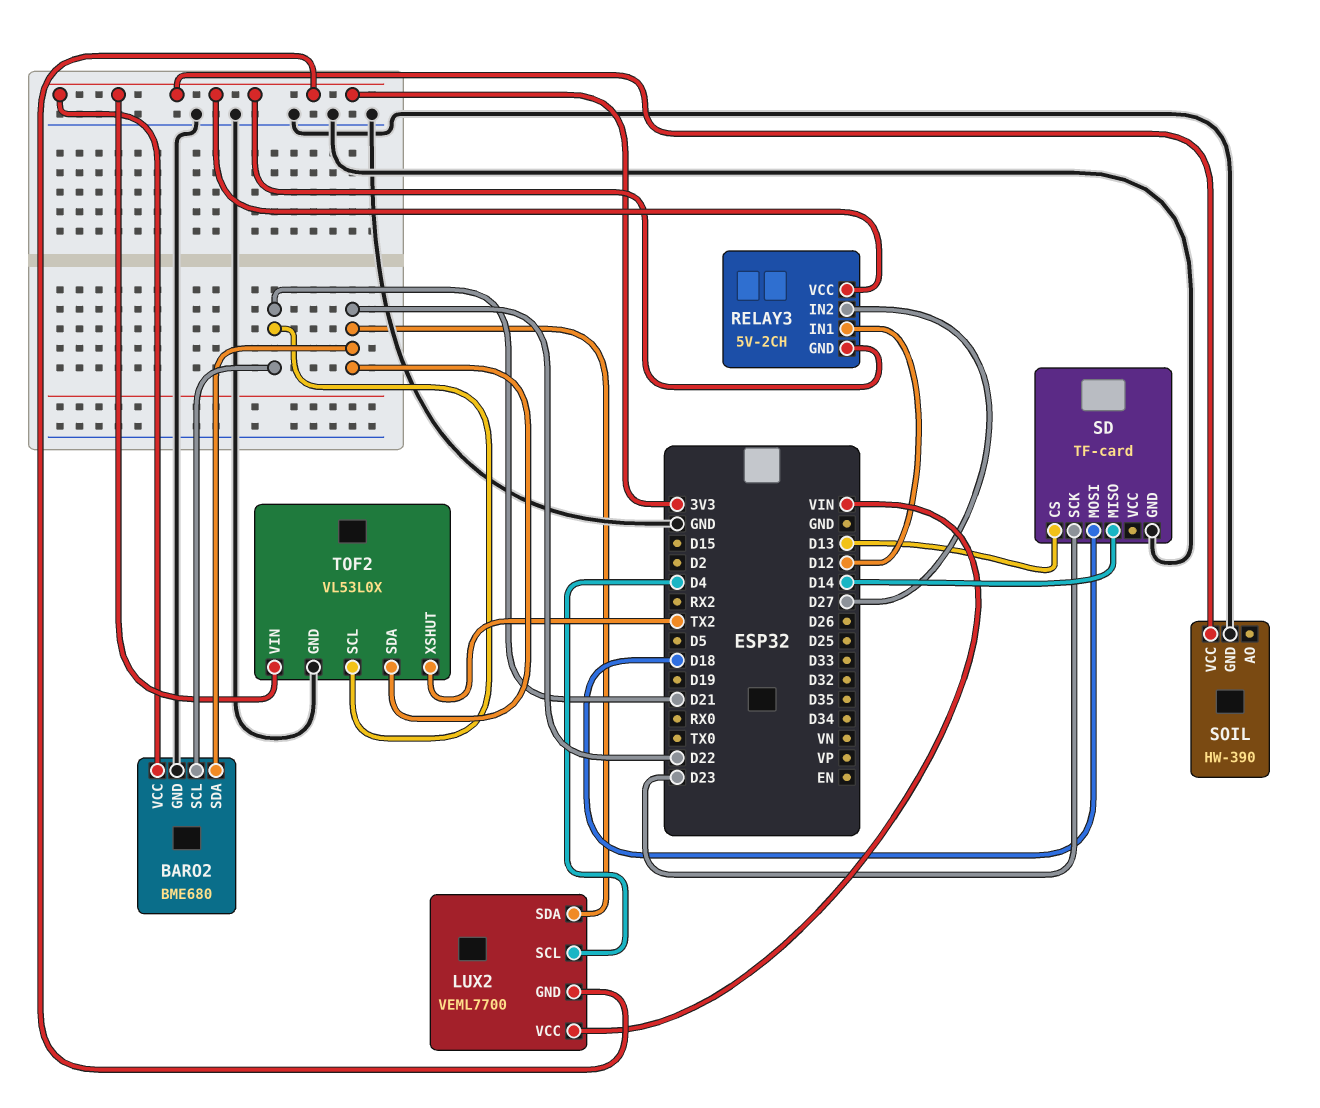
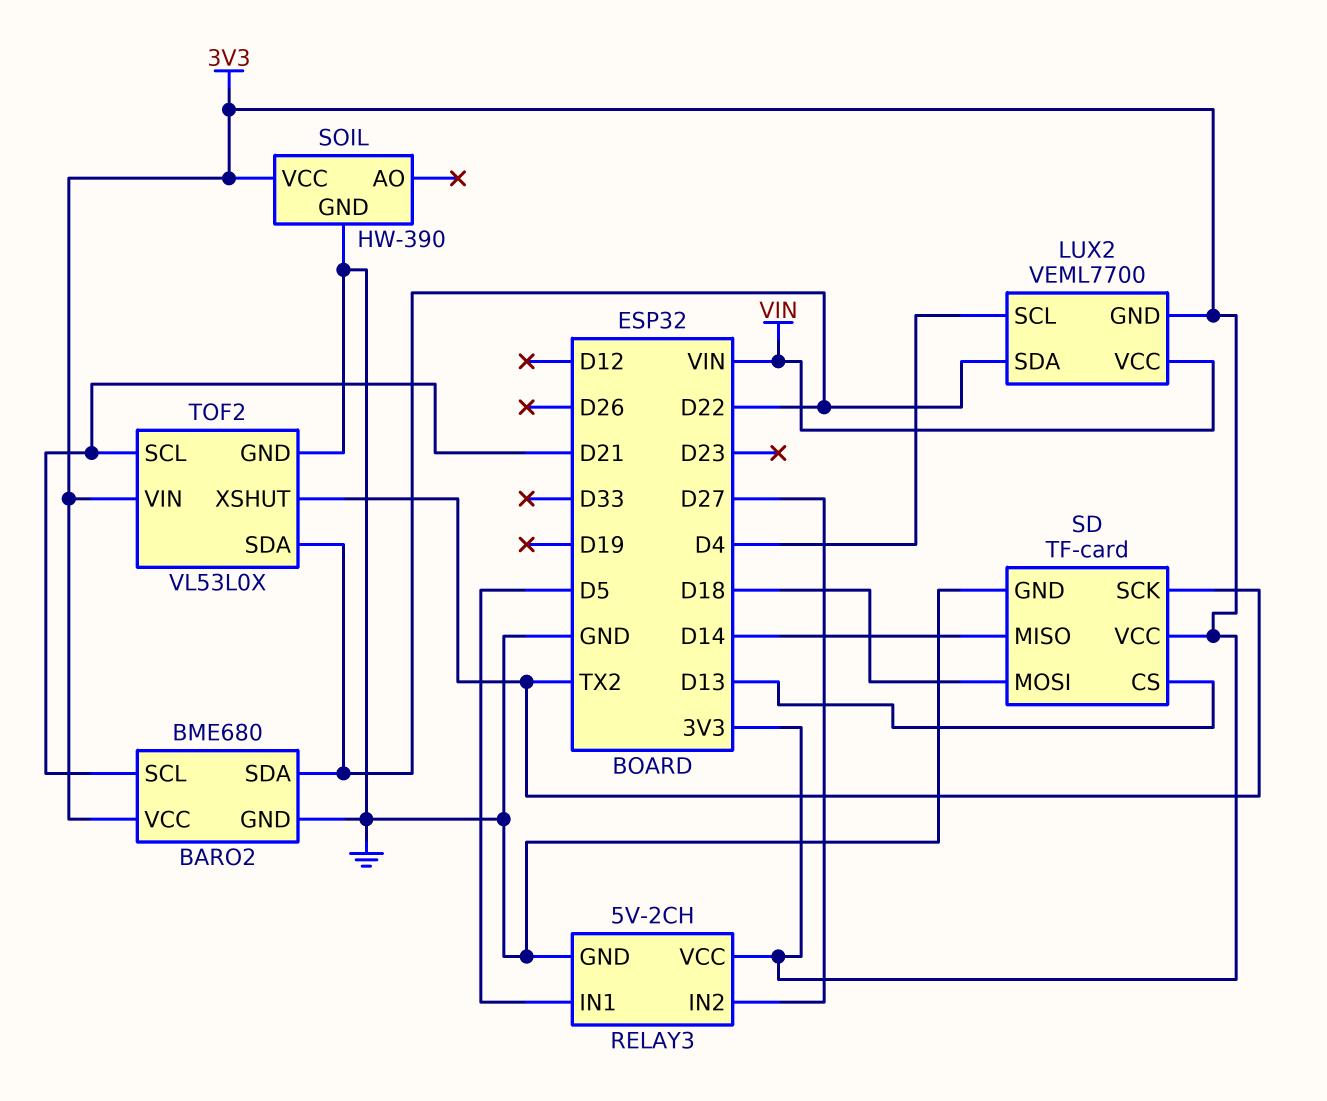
RELAY3 pin GND: 3V3 -> GND
RELAY3 pin IN1: D12 -> D5
SD pin SCK: D23 -> TX2
SD pin VCC: none -> 3V3

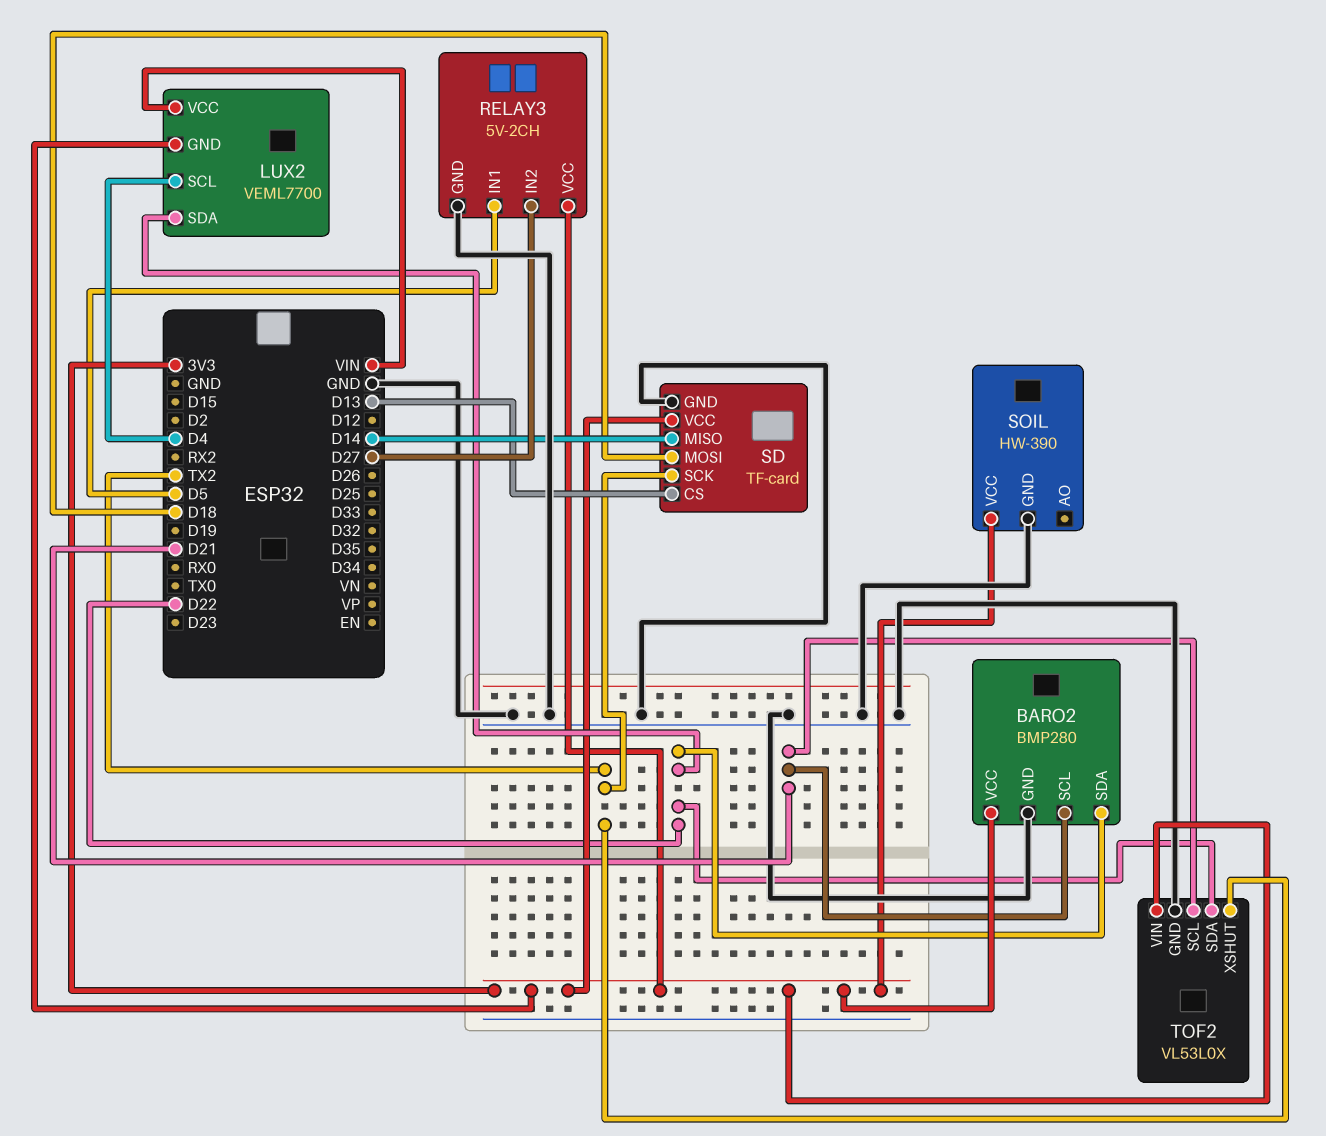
BARO2: BME680 -> BMP280

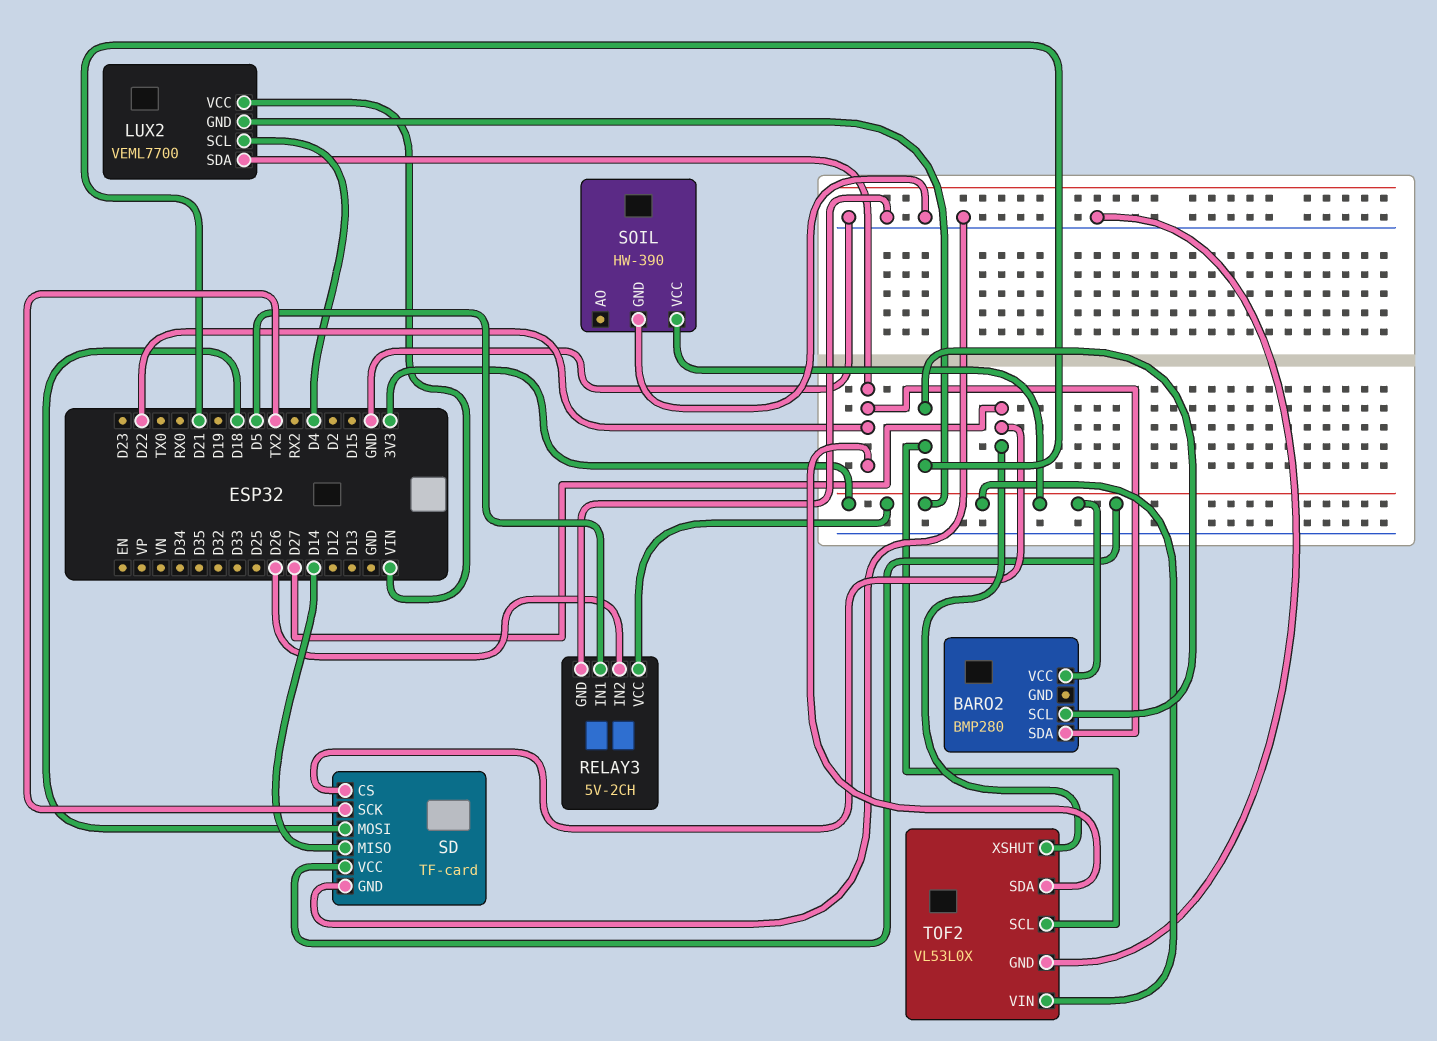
BARO2 pin GND: GND -> none
RELAY3 pin IN2: D27 -> D26
SD pin CS: D13 -> D27
TOF2 pin XSHUT: TX2 -> D27

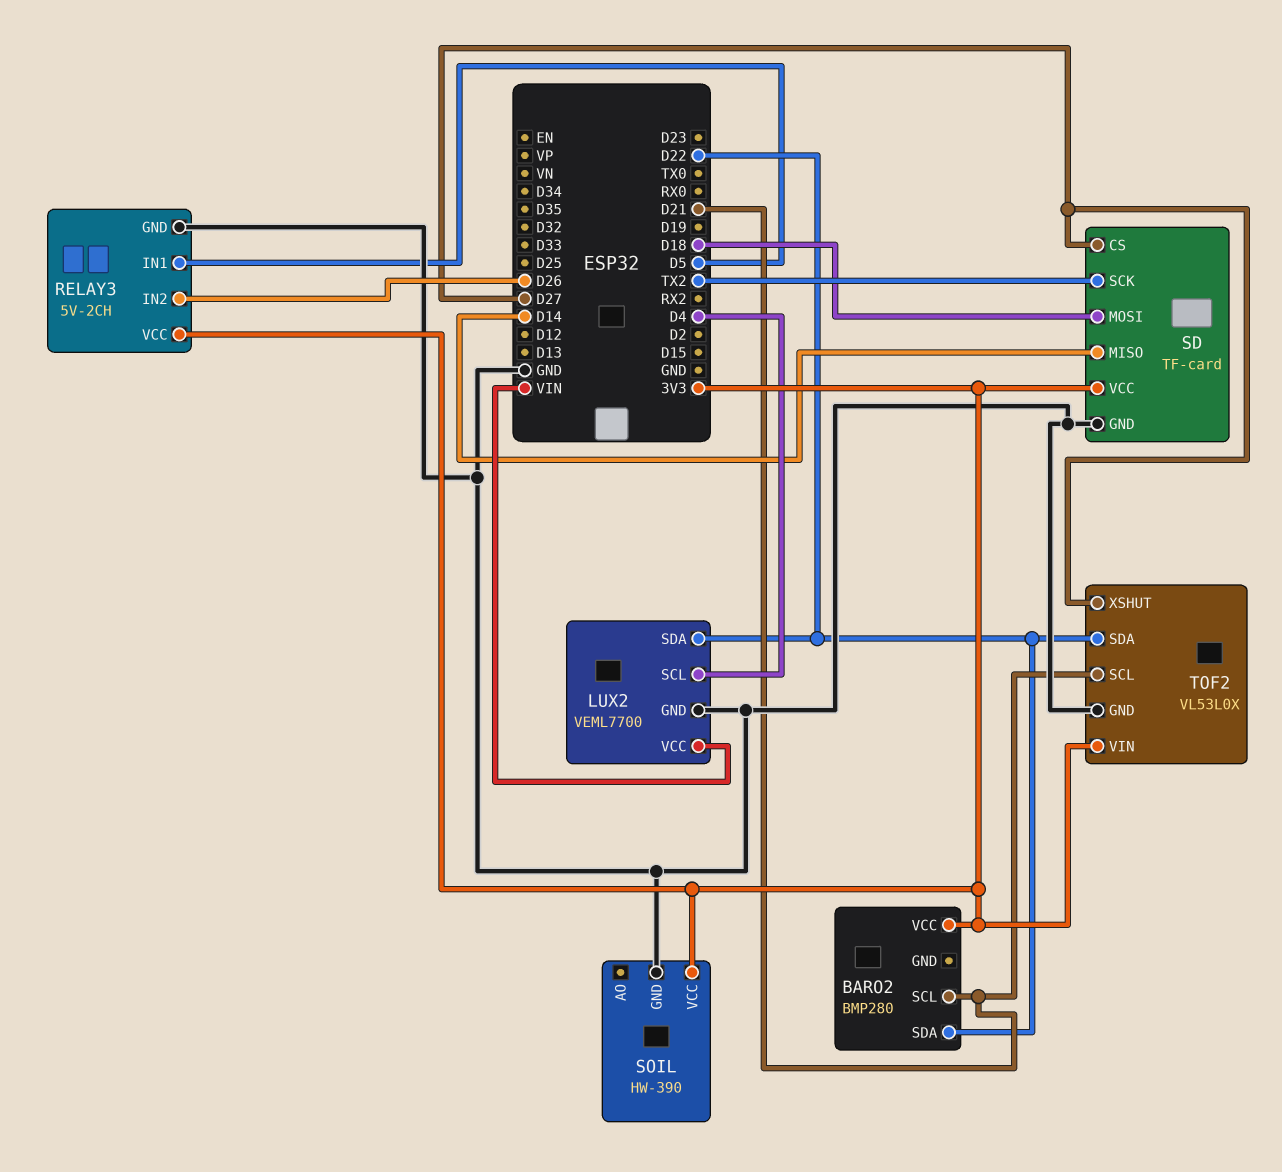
LUX2 pin GND: 3V3 -> GND

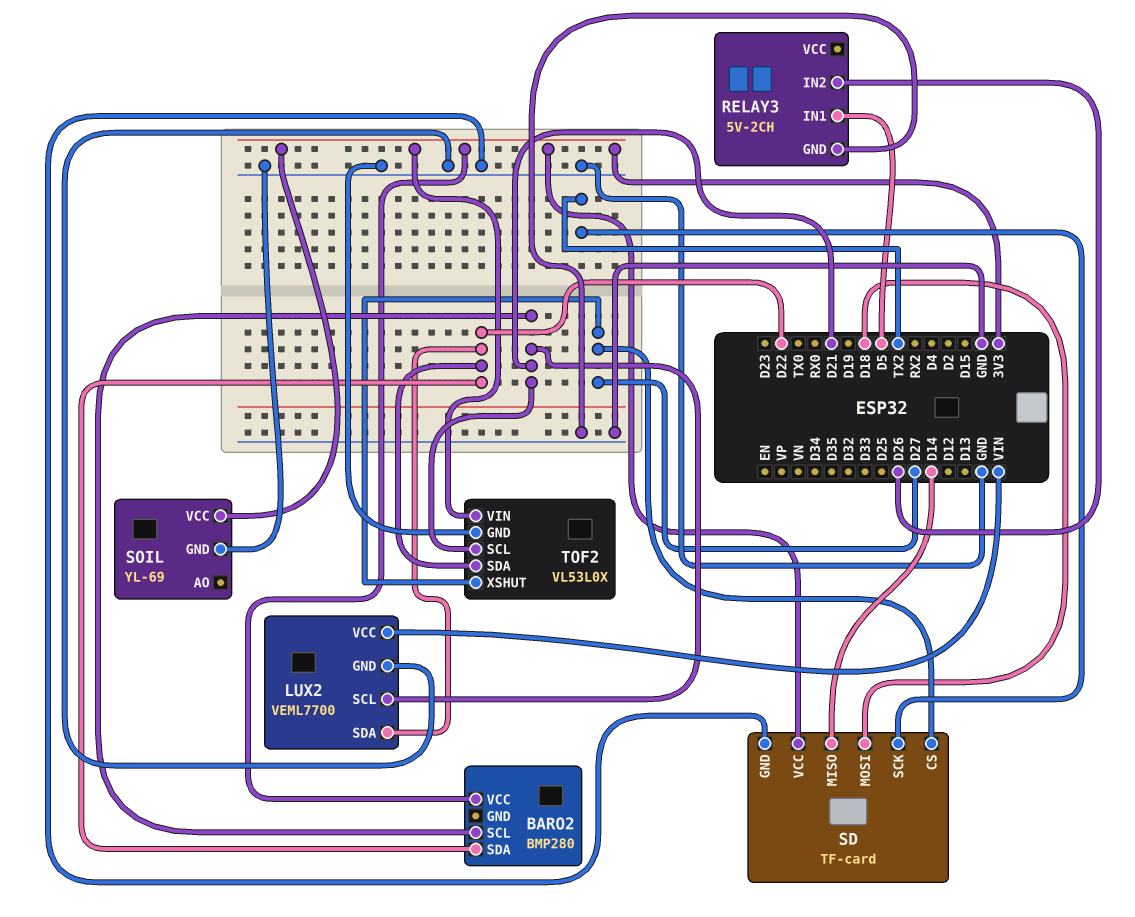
LUX2 pin SCL: D4 -> D21
RELAY3 pin VCC: 3V3 -> none
SOIL: HW-390 -> YL-69

